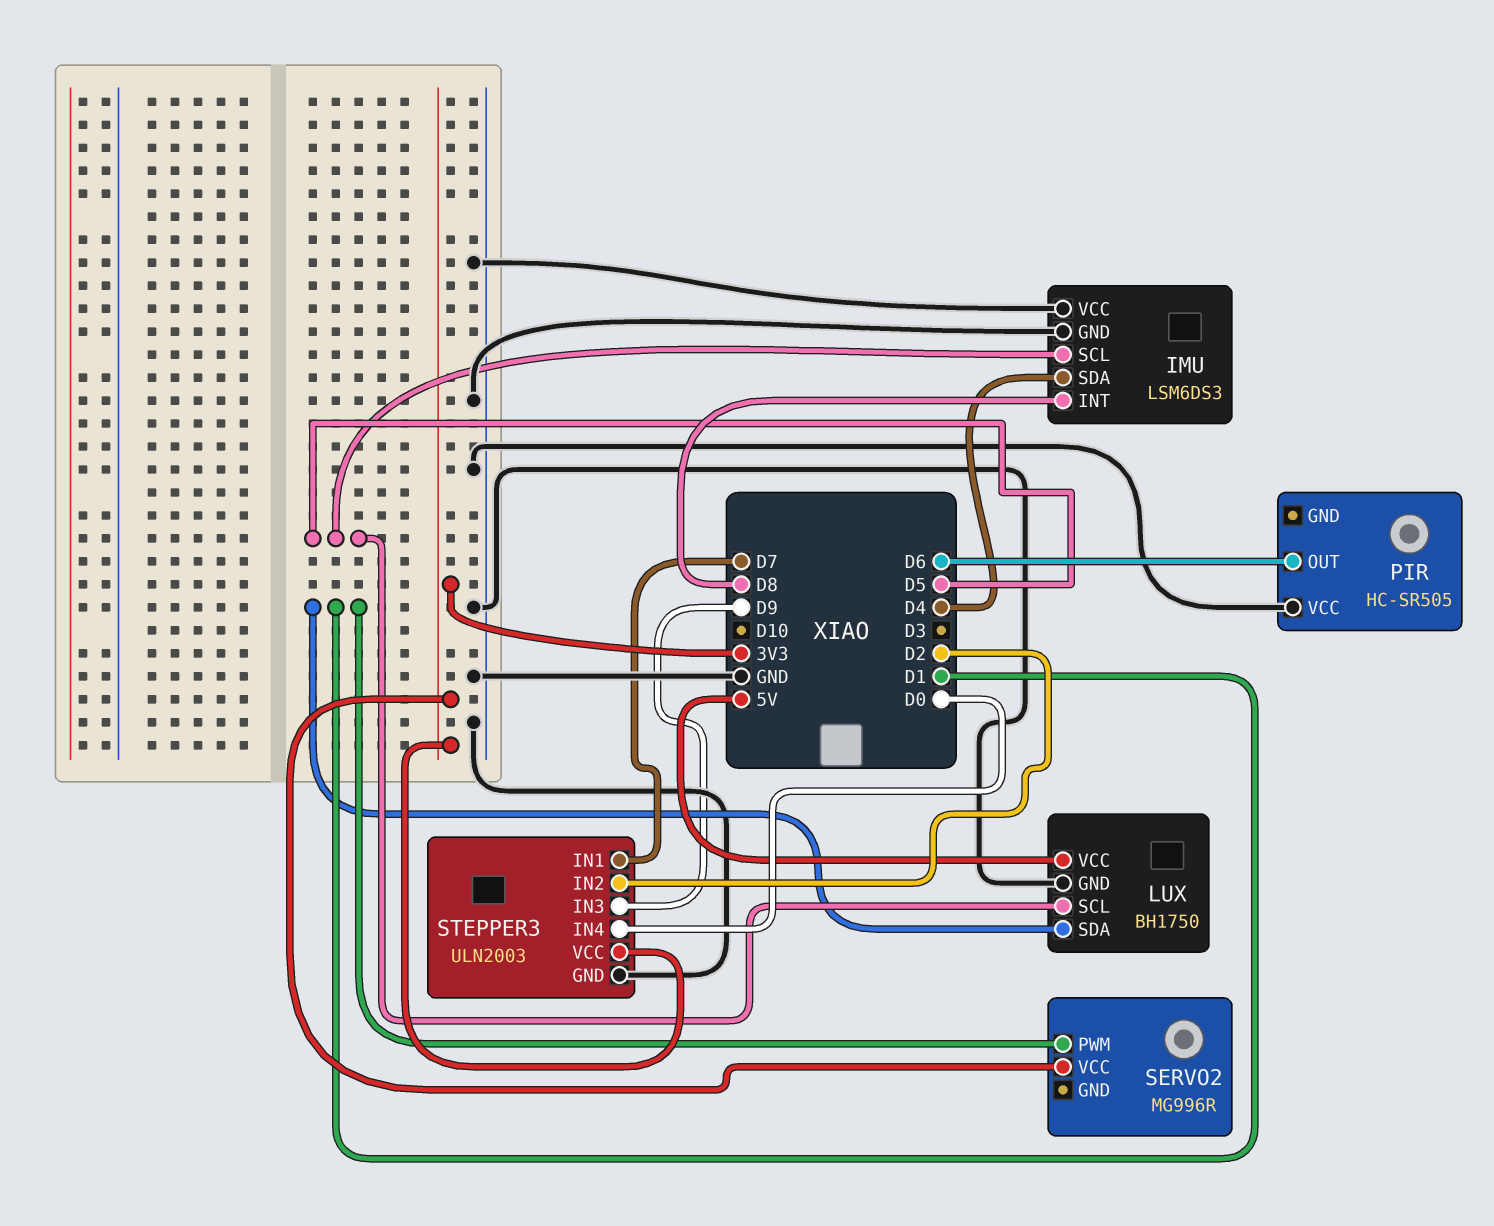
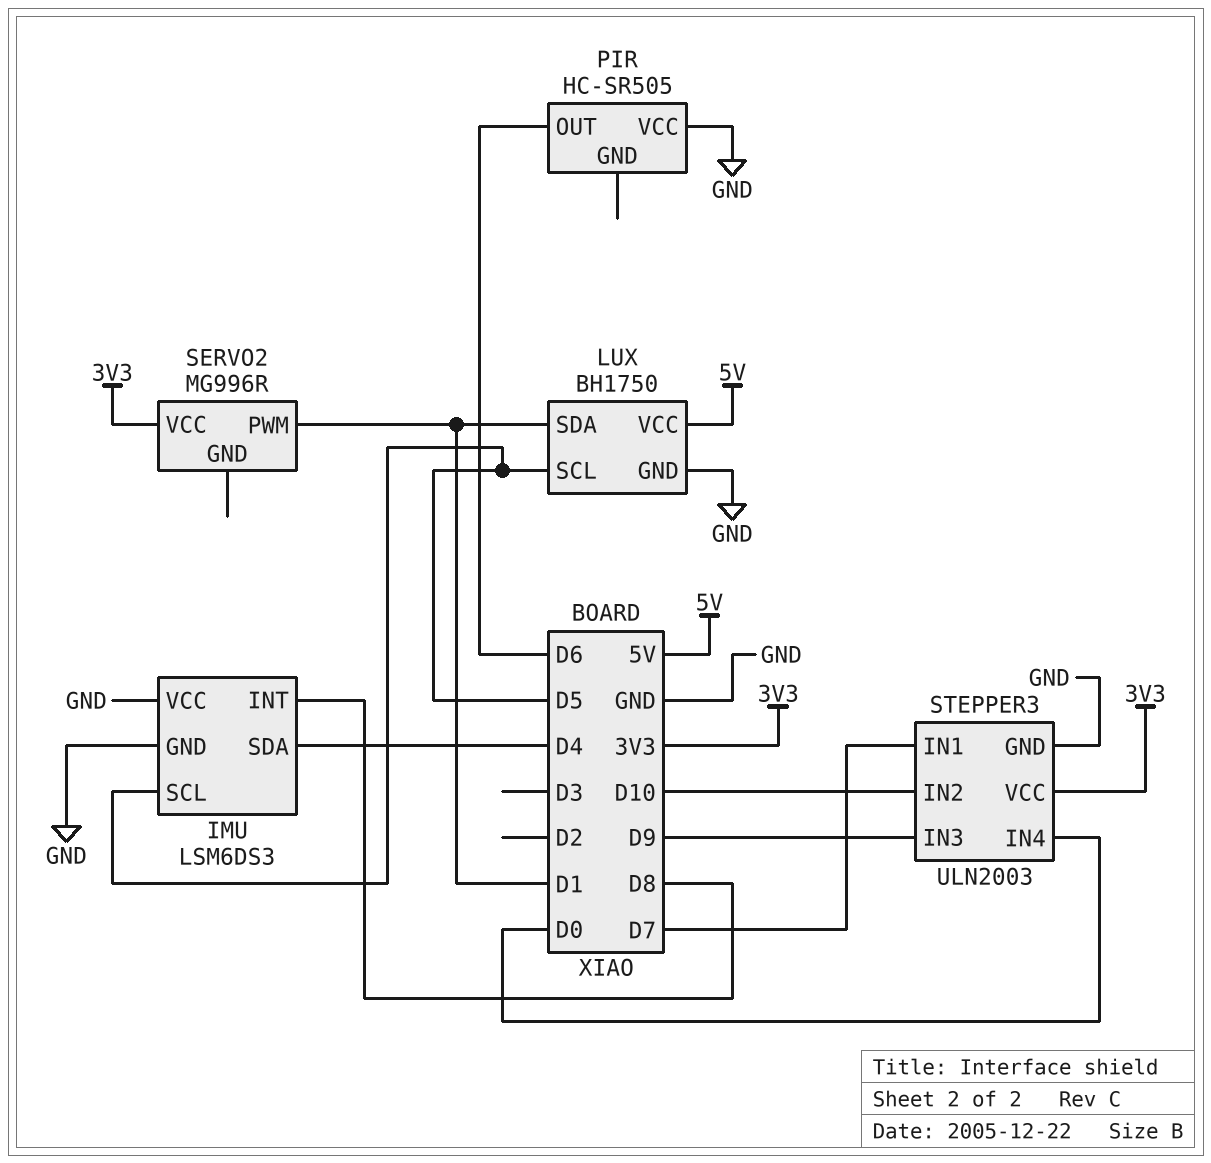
STEPPER3 pin IN2: D2 -> D10

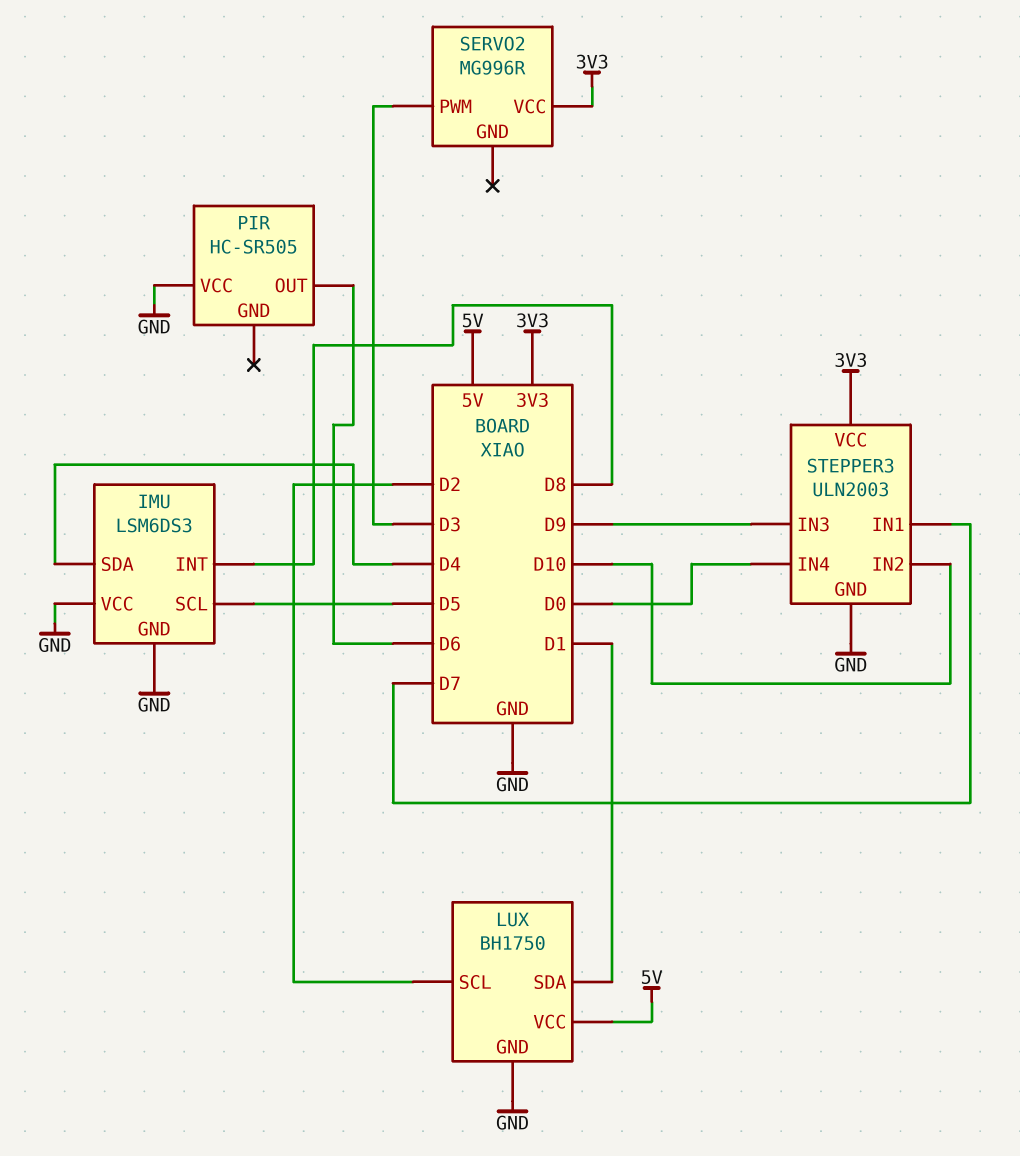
LUX pin SCL: D5 -> D2
SERVO2 pin PWM: D1 -> D3

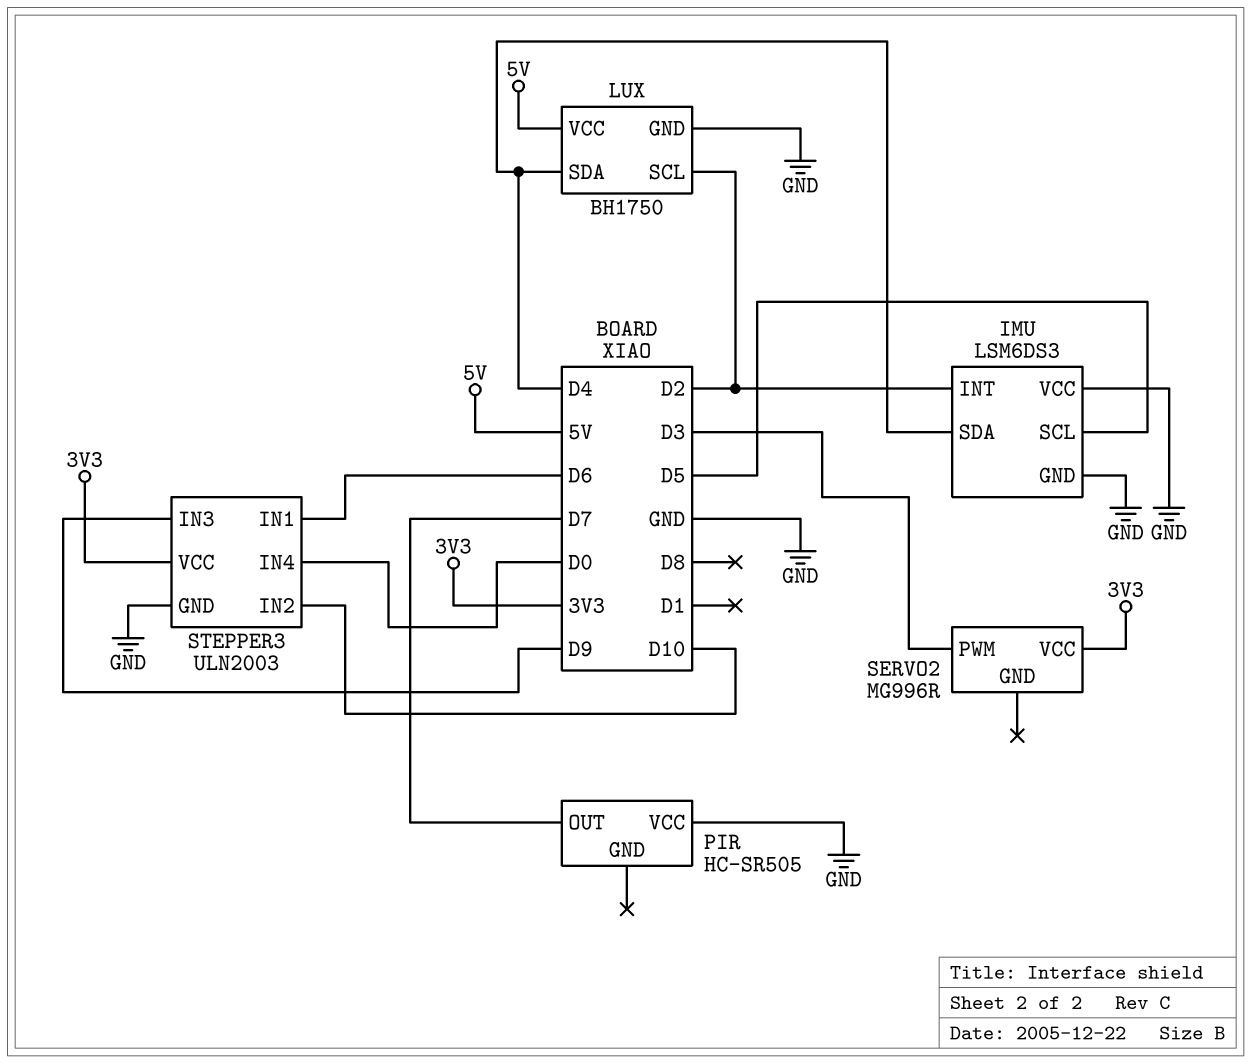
IMU pin INT: D8 -> D2
LUX pin SDA: D1 -> D4
PIR pin OUT: D6 -> D7
STEPPER3 pin IN1: D7 -> D6

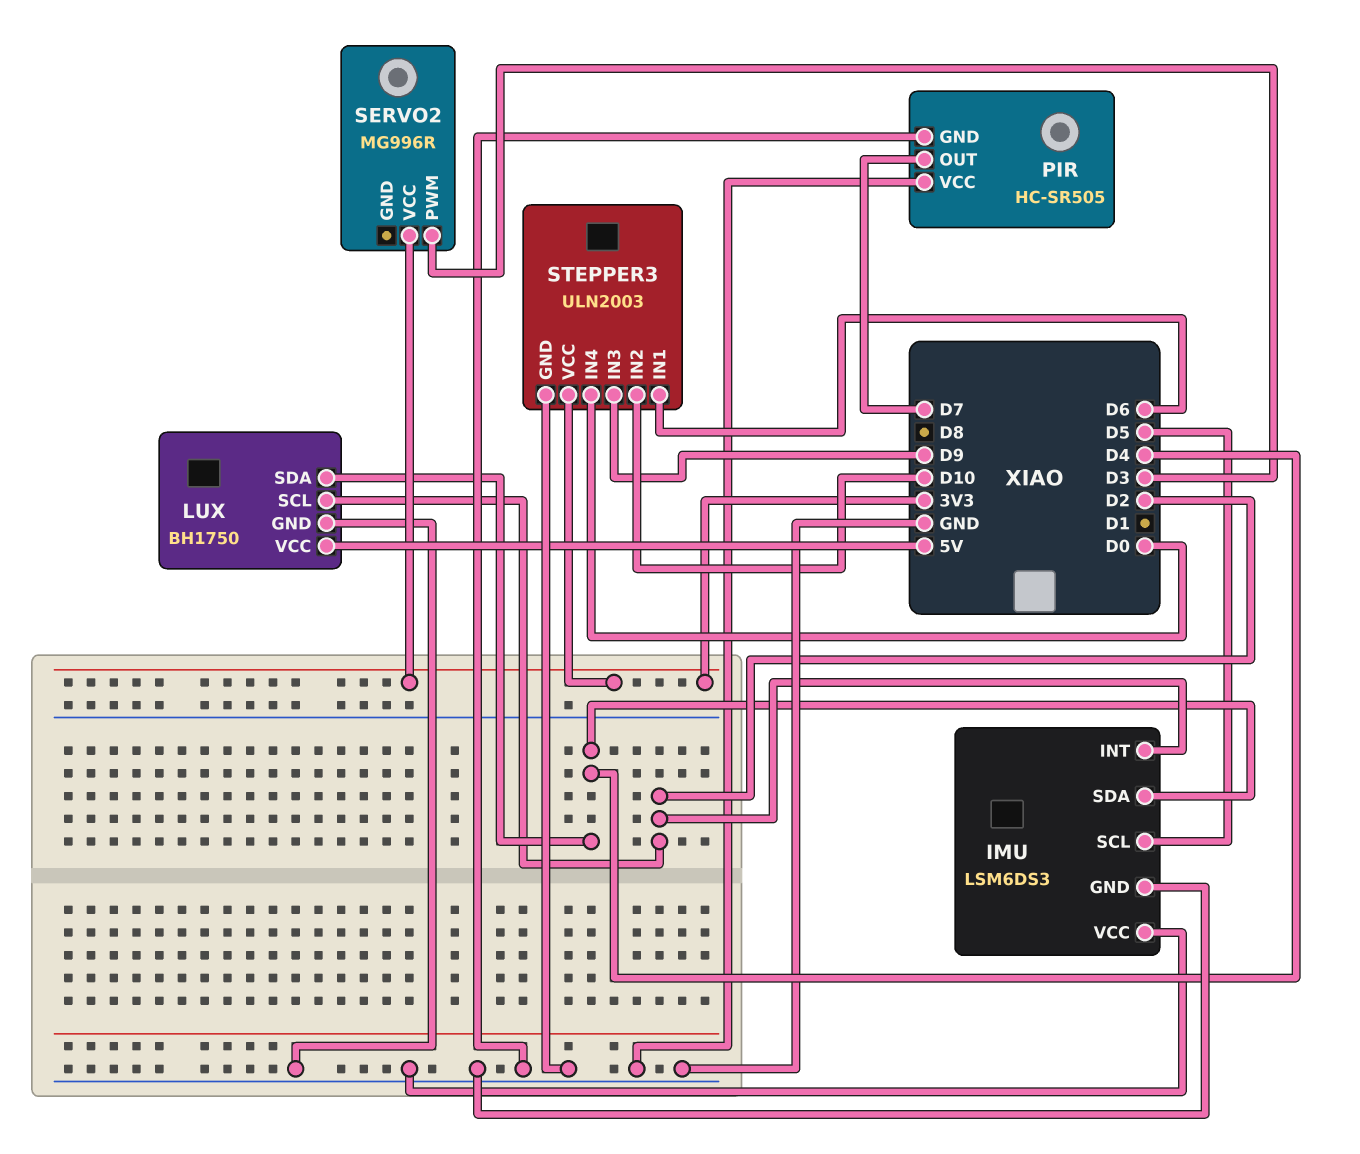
PIR pin GND: none -> GND

